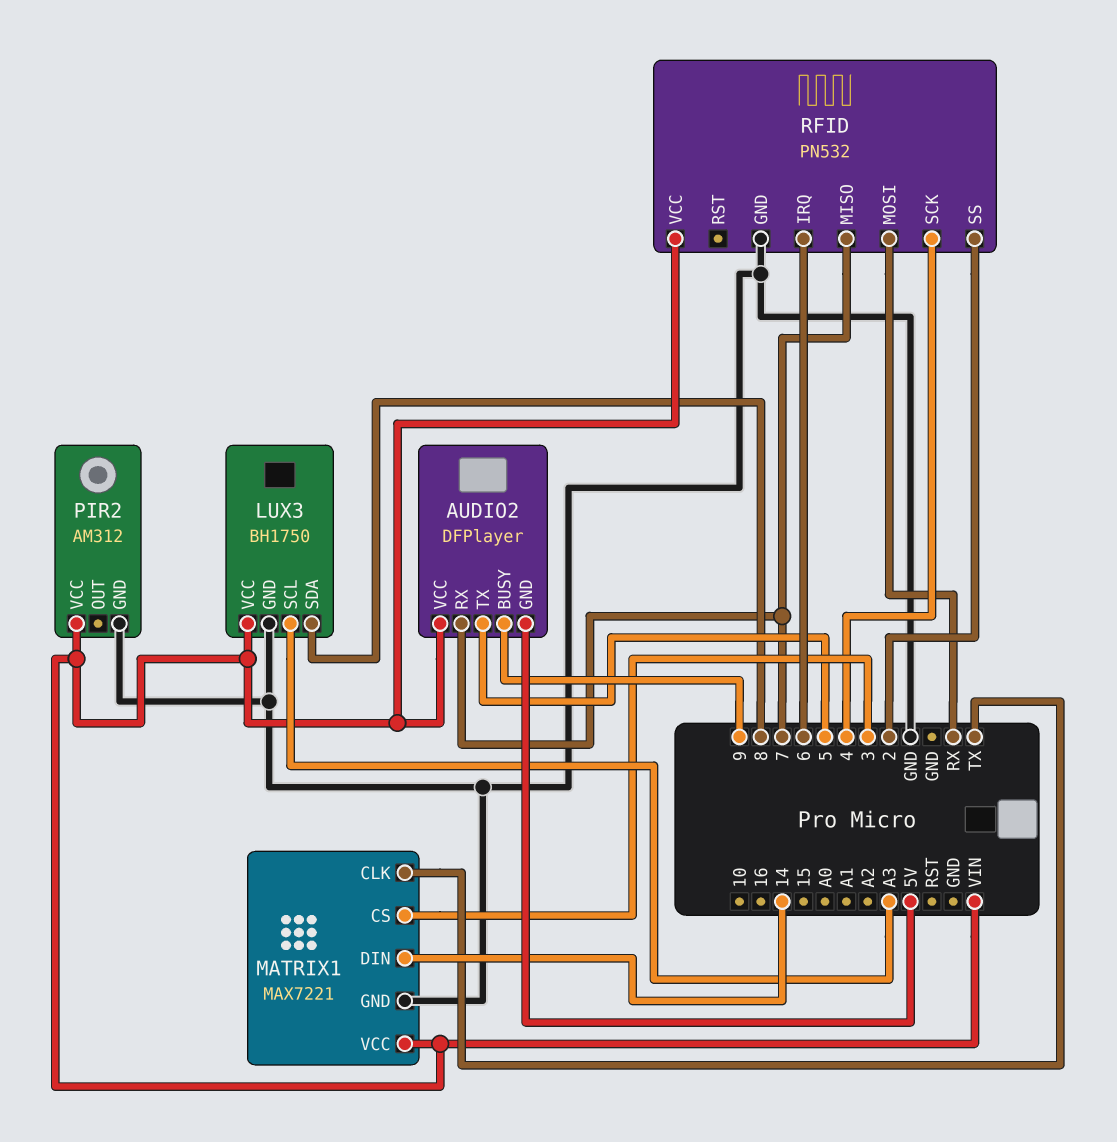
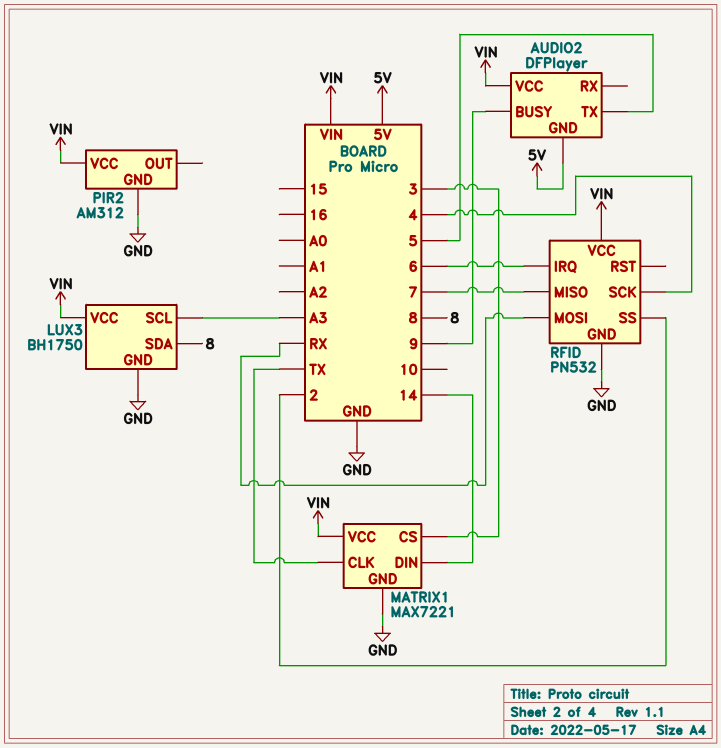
AUDIO2 pin RX: 7 -> none

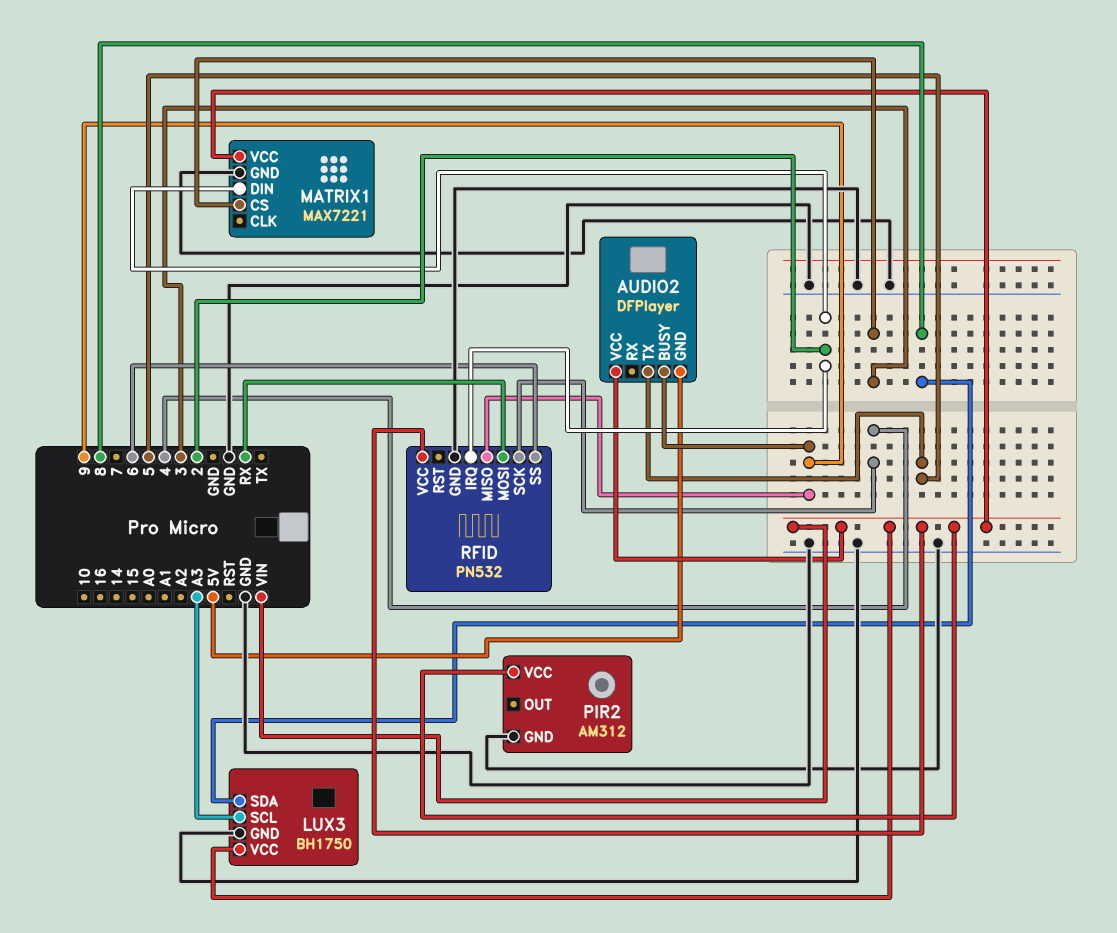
MATRIX1 pin CLK: TX -> none
MATRIX1 pin DIN: 14 -> 2
RFID pin IRQ: 6 -> 2
RFID pin MISO: 7 -> 9
RFID pin SS: 2 -> 6

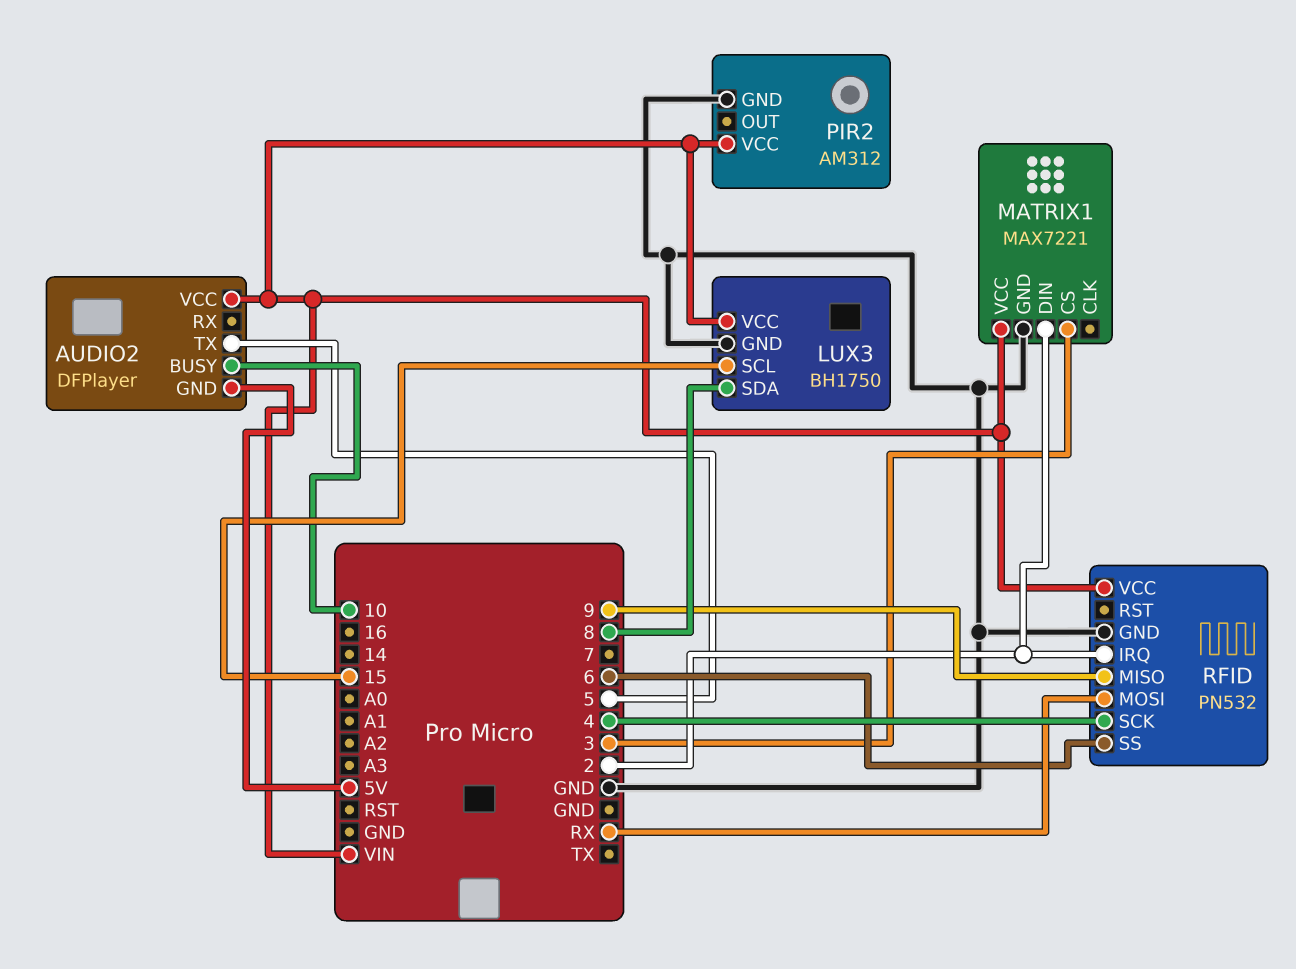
AUDIO2 pin BUSY: 9 -> 10
LUX3 pin SCL: A3 -> 15

